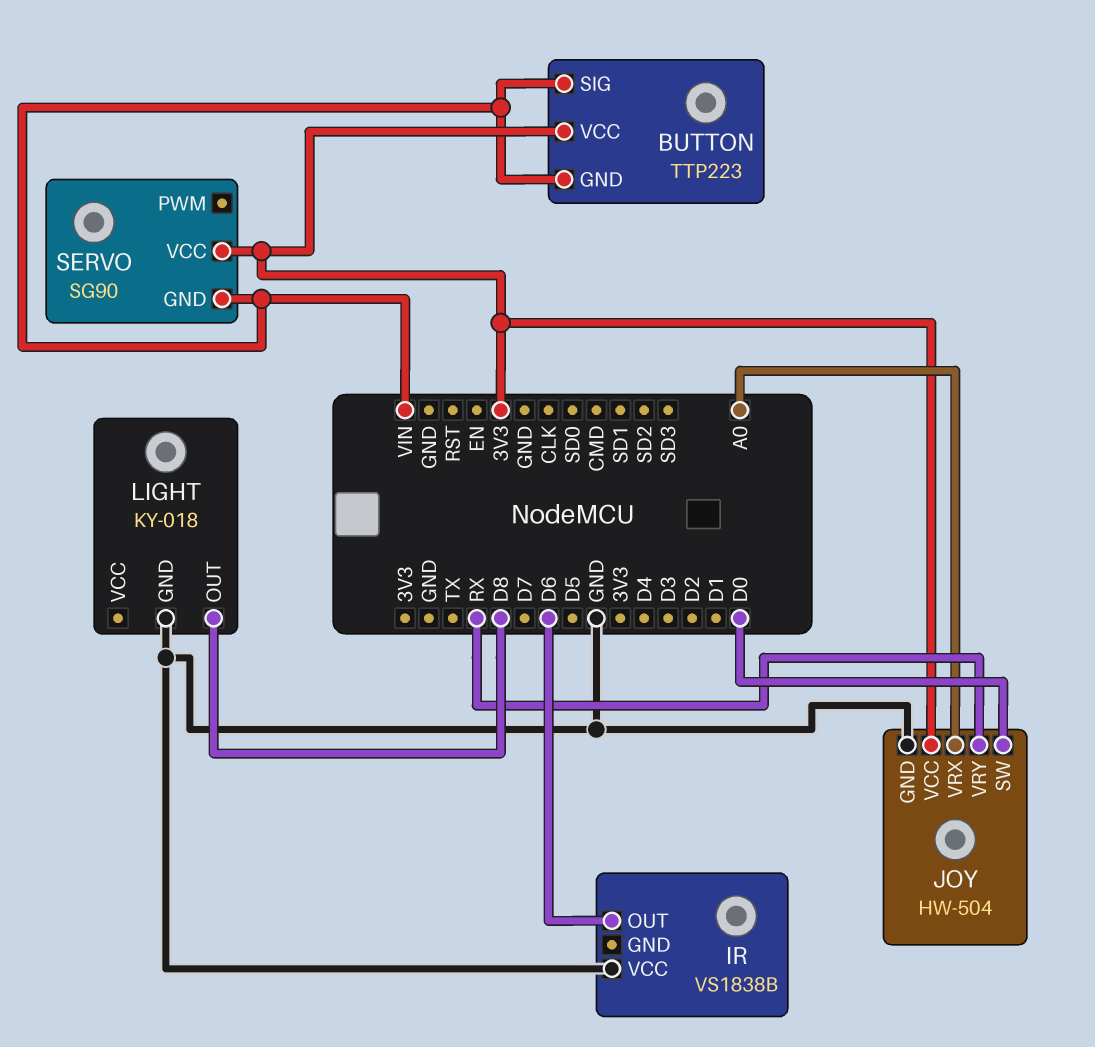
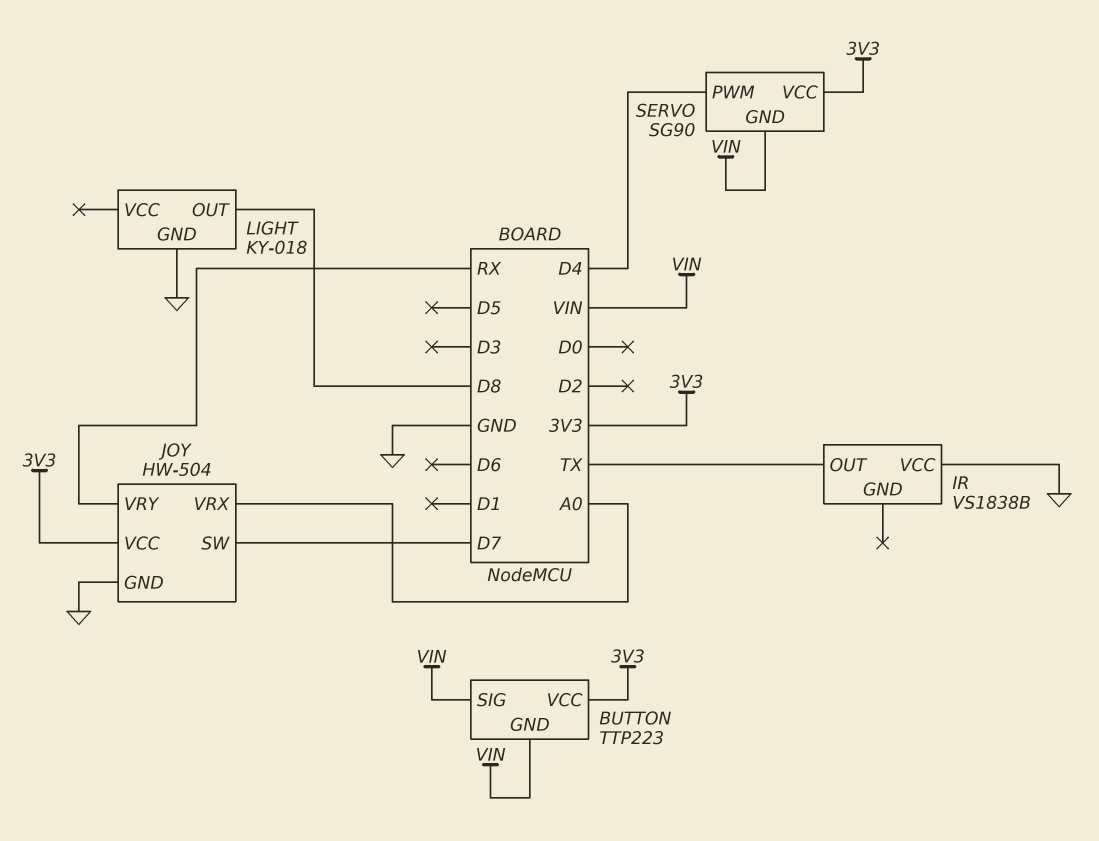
IR pin OUT: D6 -> TX
JOY pin SW: D0 -> D7
SERVO pin PWM: none -> D4

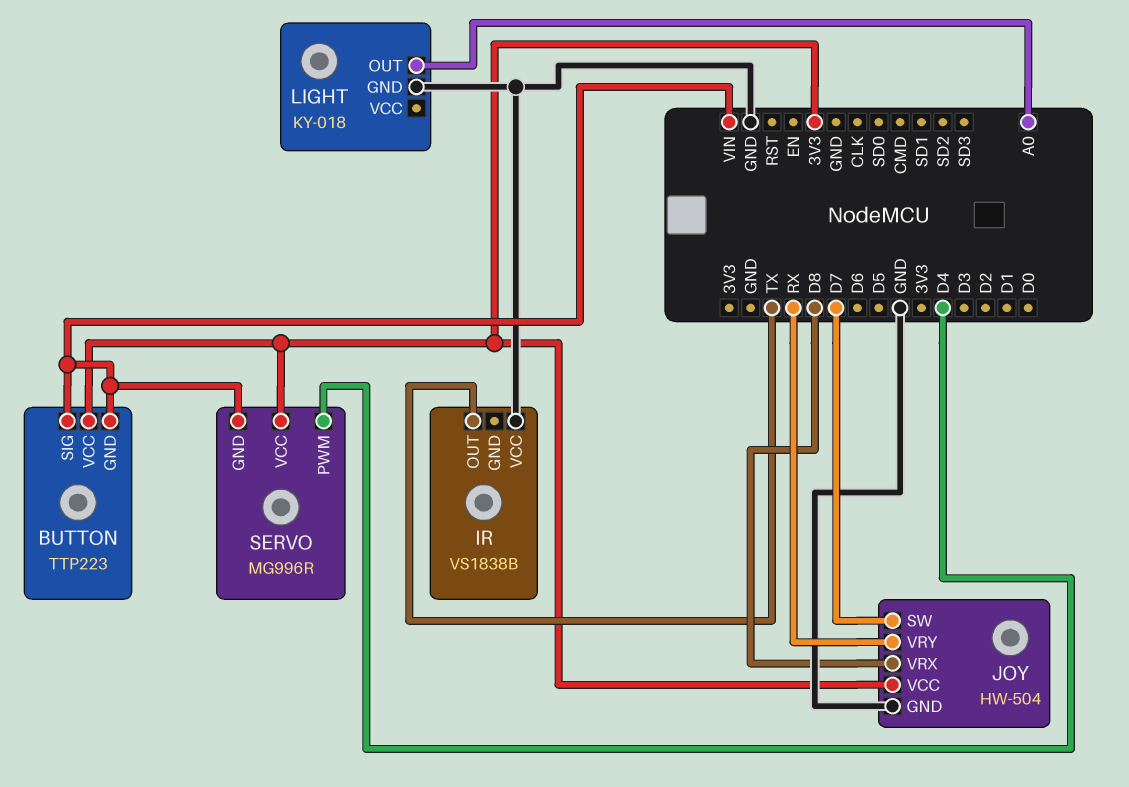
JOY pin VRX: A0 -> D8
LIGHT pin OUT: D8 -> A0
SERVO: SG90 -> MG996R

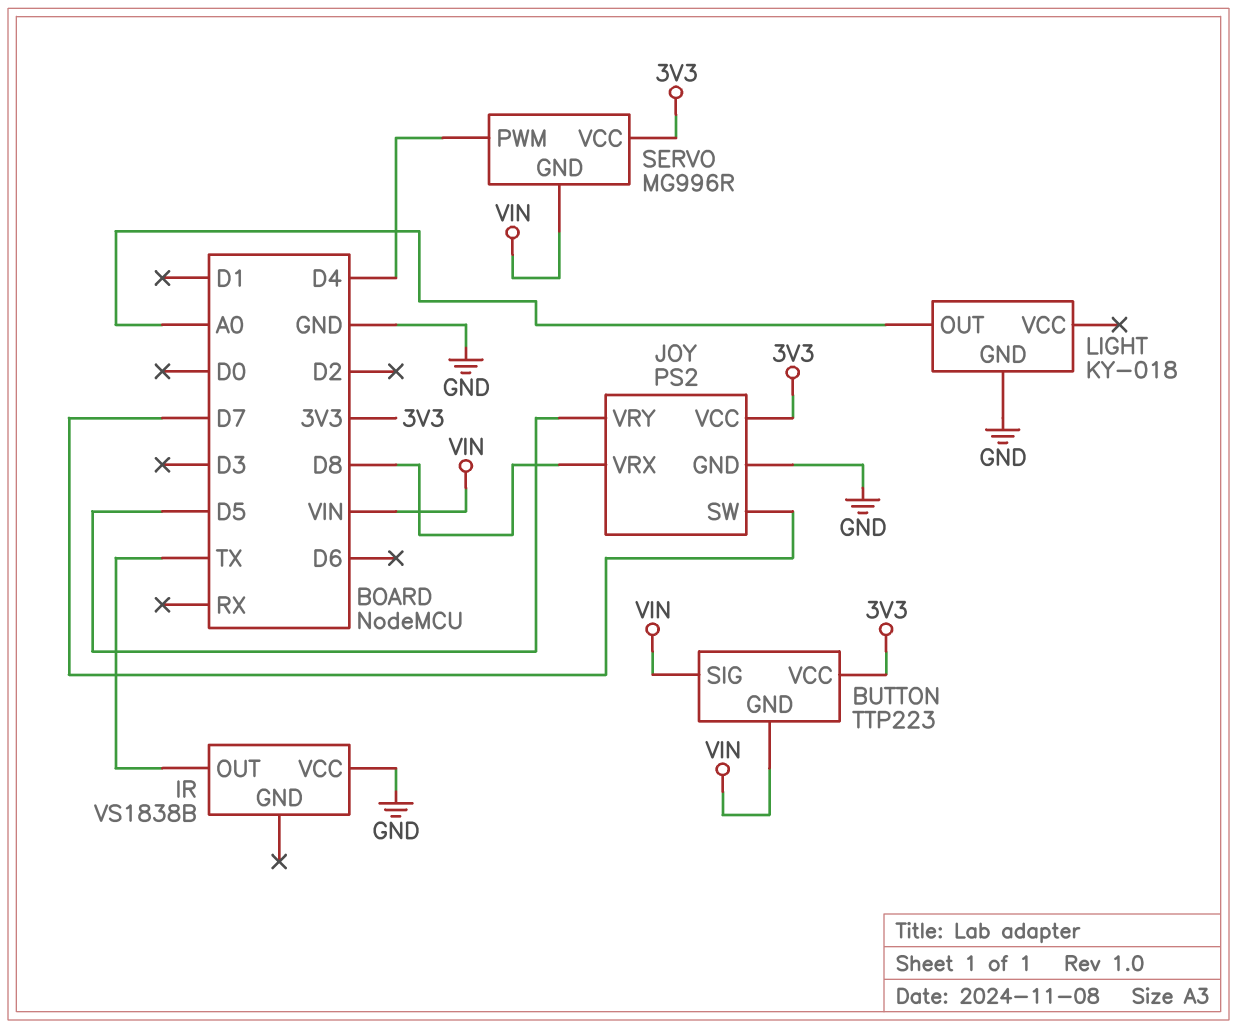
JOY: HW-504 -> PS2
JOY pin VRY: RX -> D5

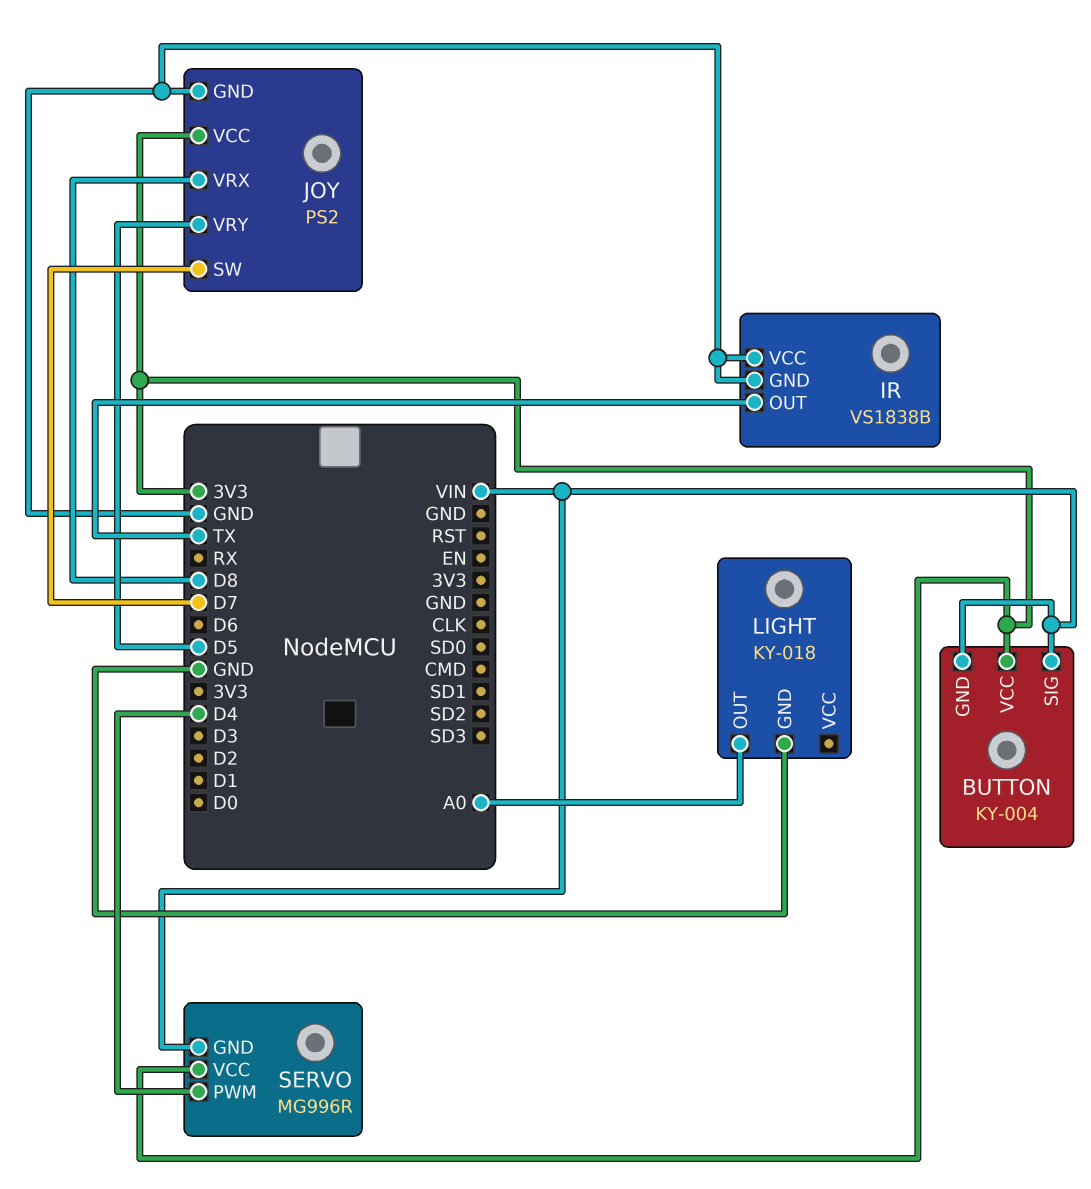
BUTTON: TTP223 -> KY-004
IR pin GND: none -> GND

